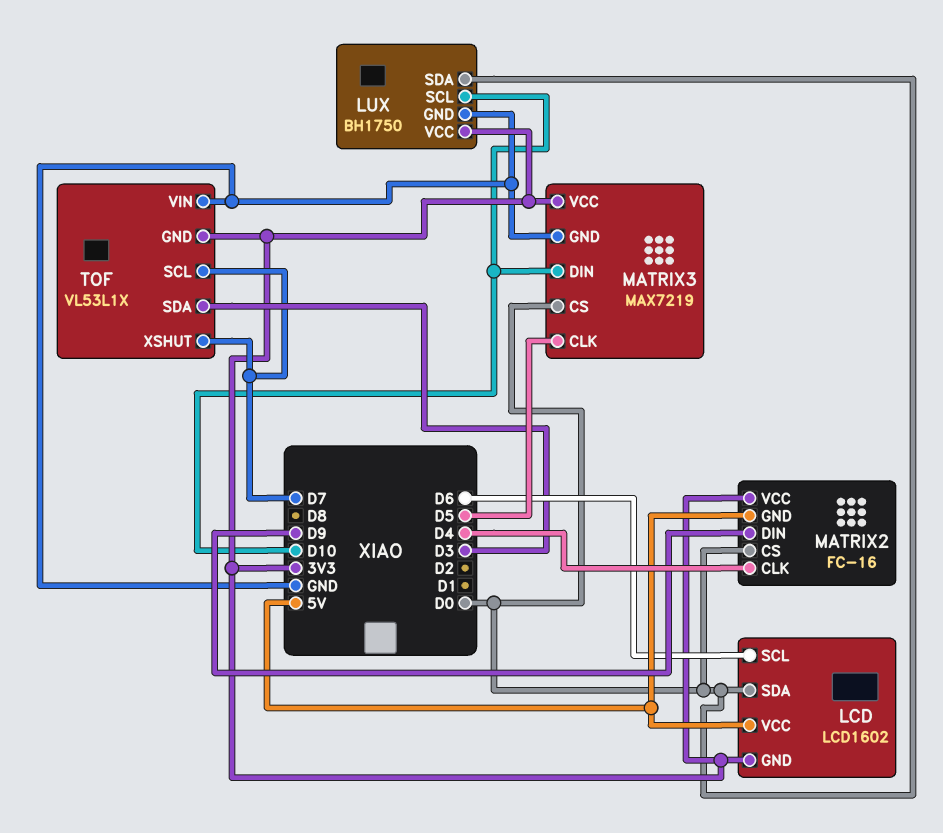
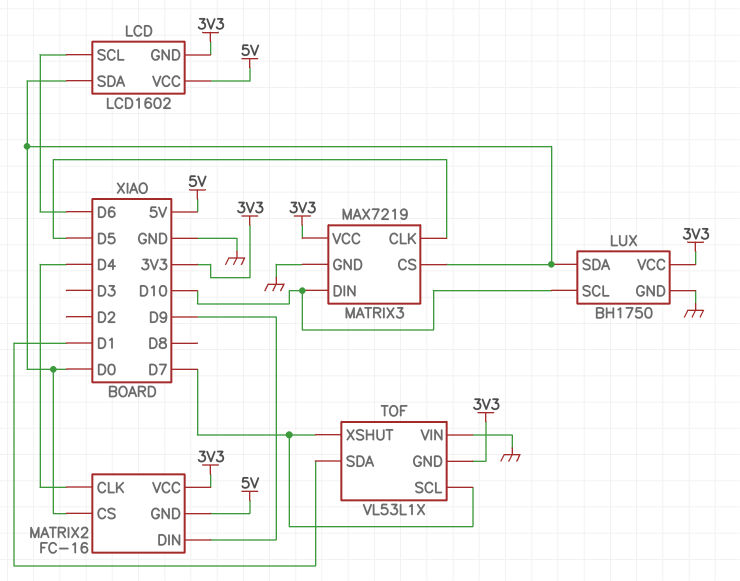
TOF pin SDA: D3 -> D1

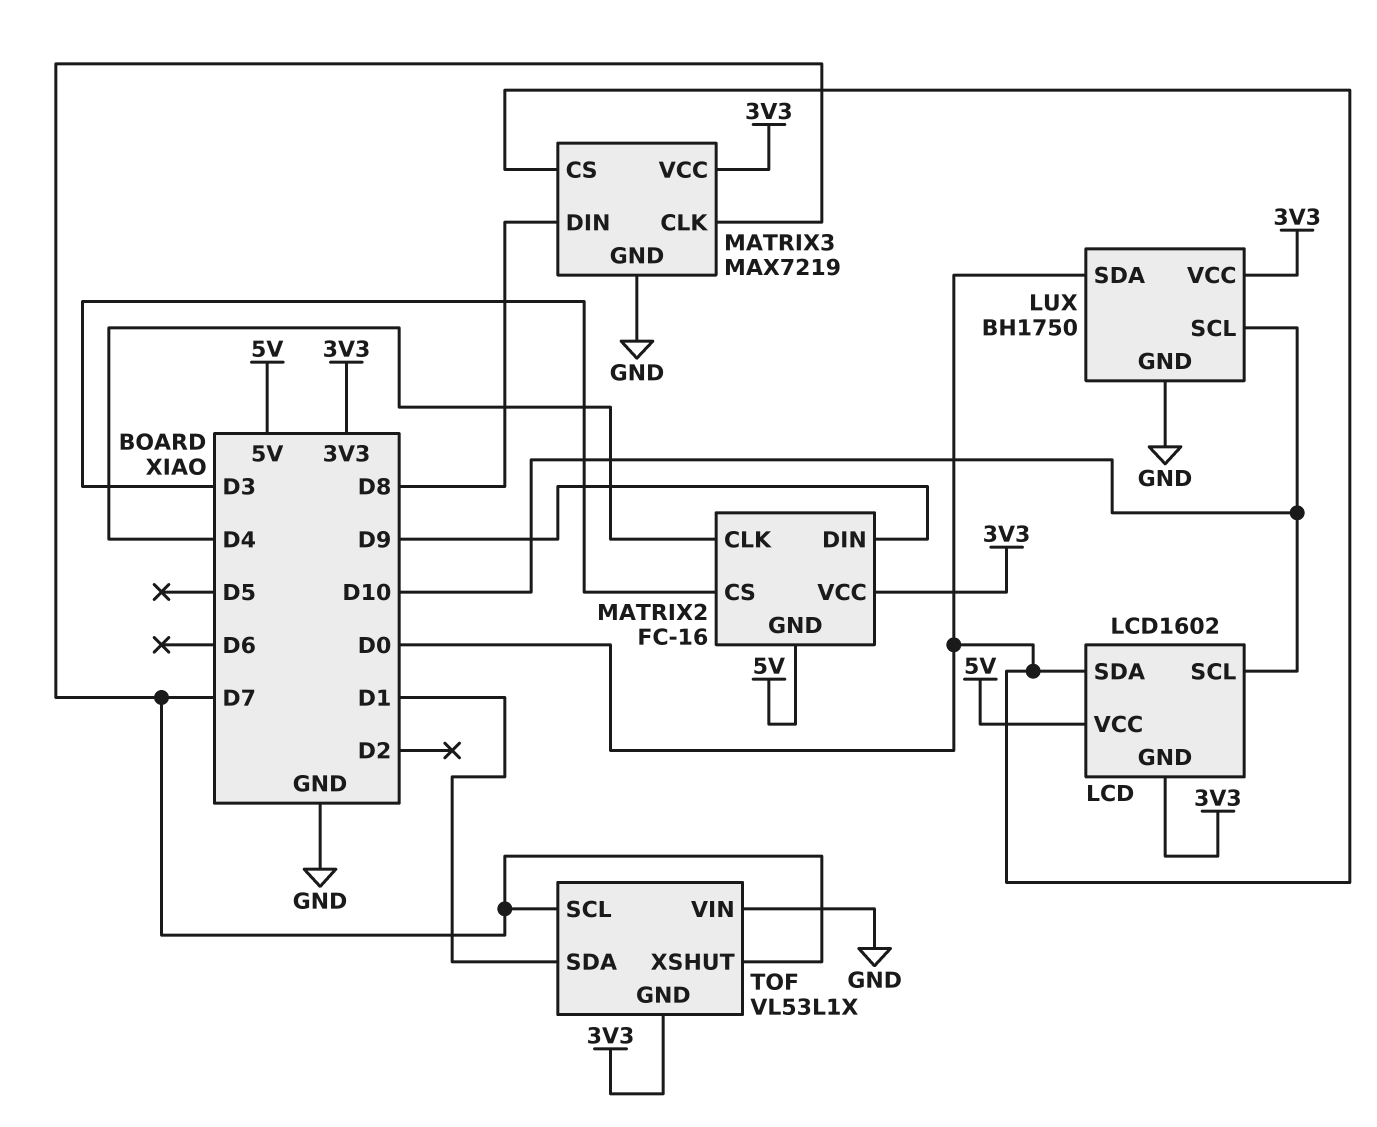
LCD pin SCL: D6 -> D10
MATRIX2 pin CS: D0 -> D3
MATRIX3 pin CLK: D5 -> D7
MATRIX3 pin DIN: D10 -> D8

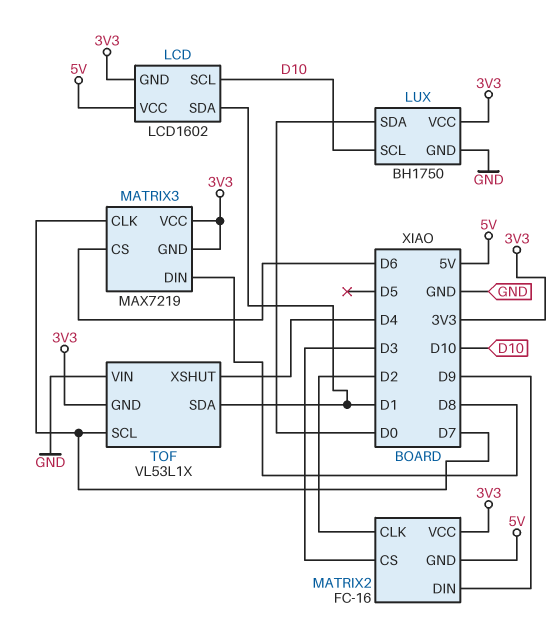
LCD pin SDA: D0 -> D1
MATRIX2 pin CLK: D4 -> D2
MATRIX3 pin CS: D0 -> D6
MATRIX3 pin GND: GND -> 3V3
TOF pin XSHUT: D7 -> D4

